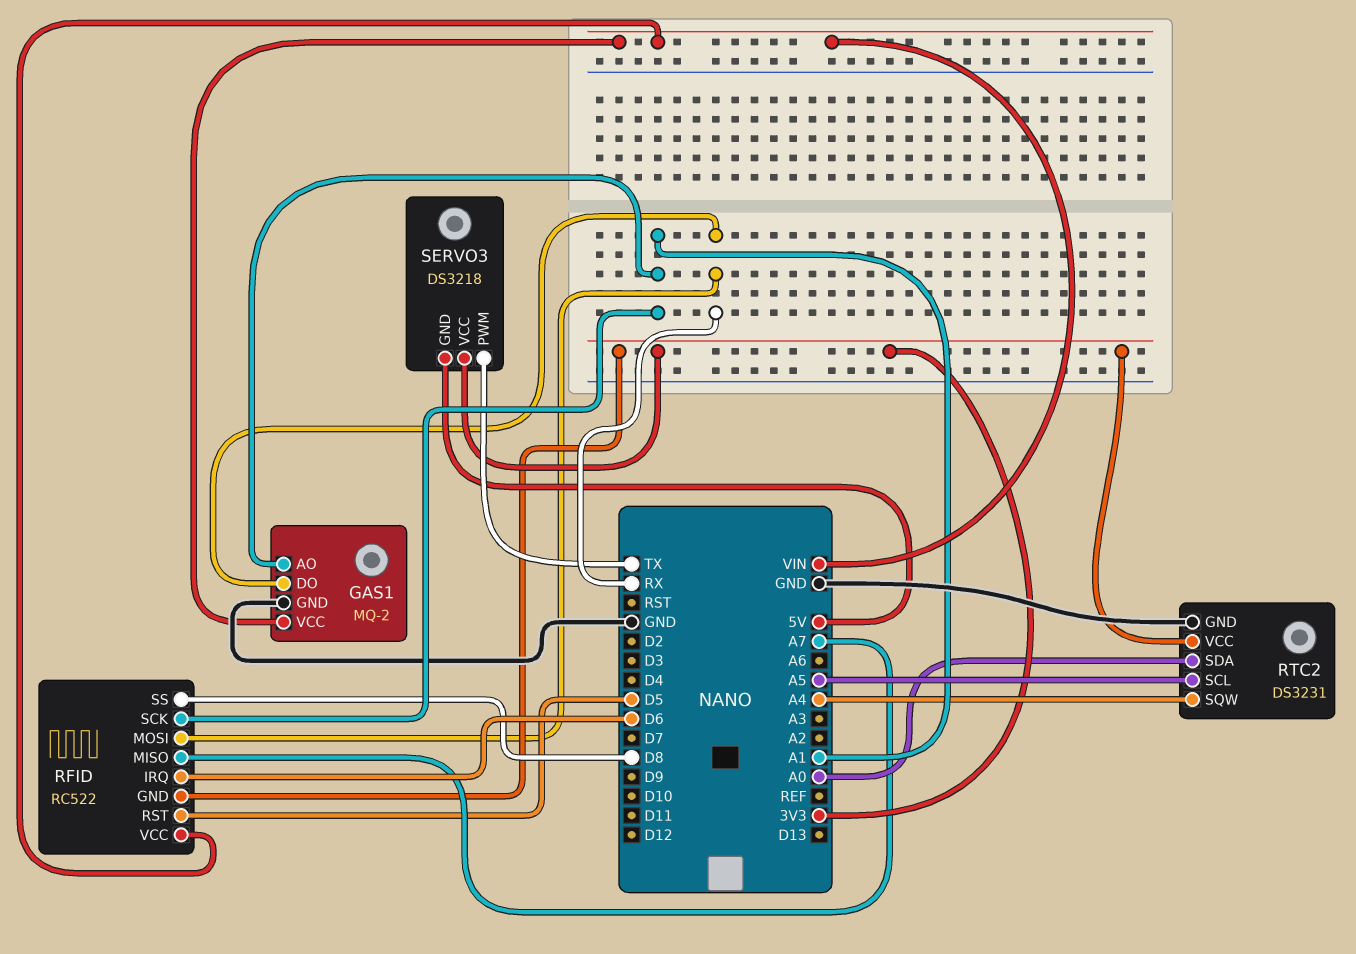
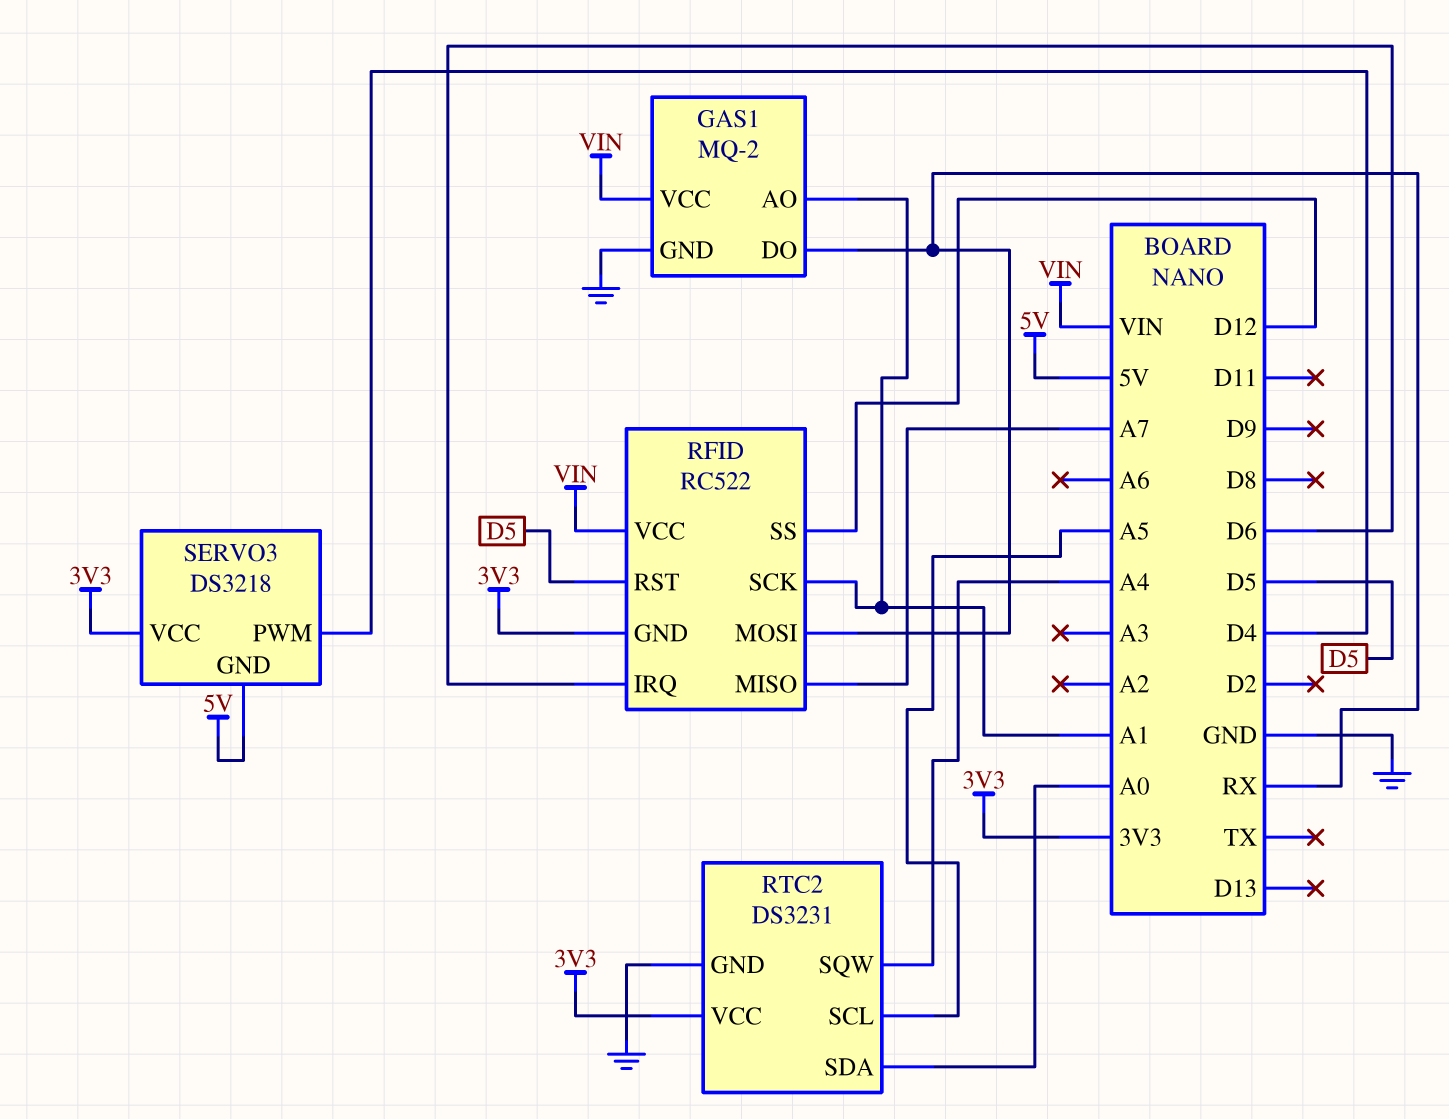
RFID pin SS: D8 -> D12
SERVO3 pin PWM: TX -> D4

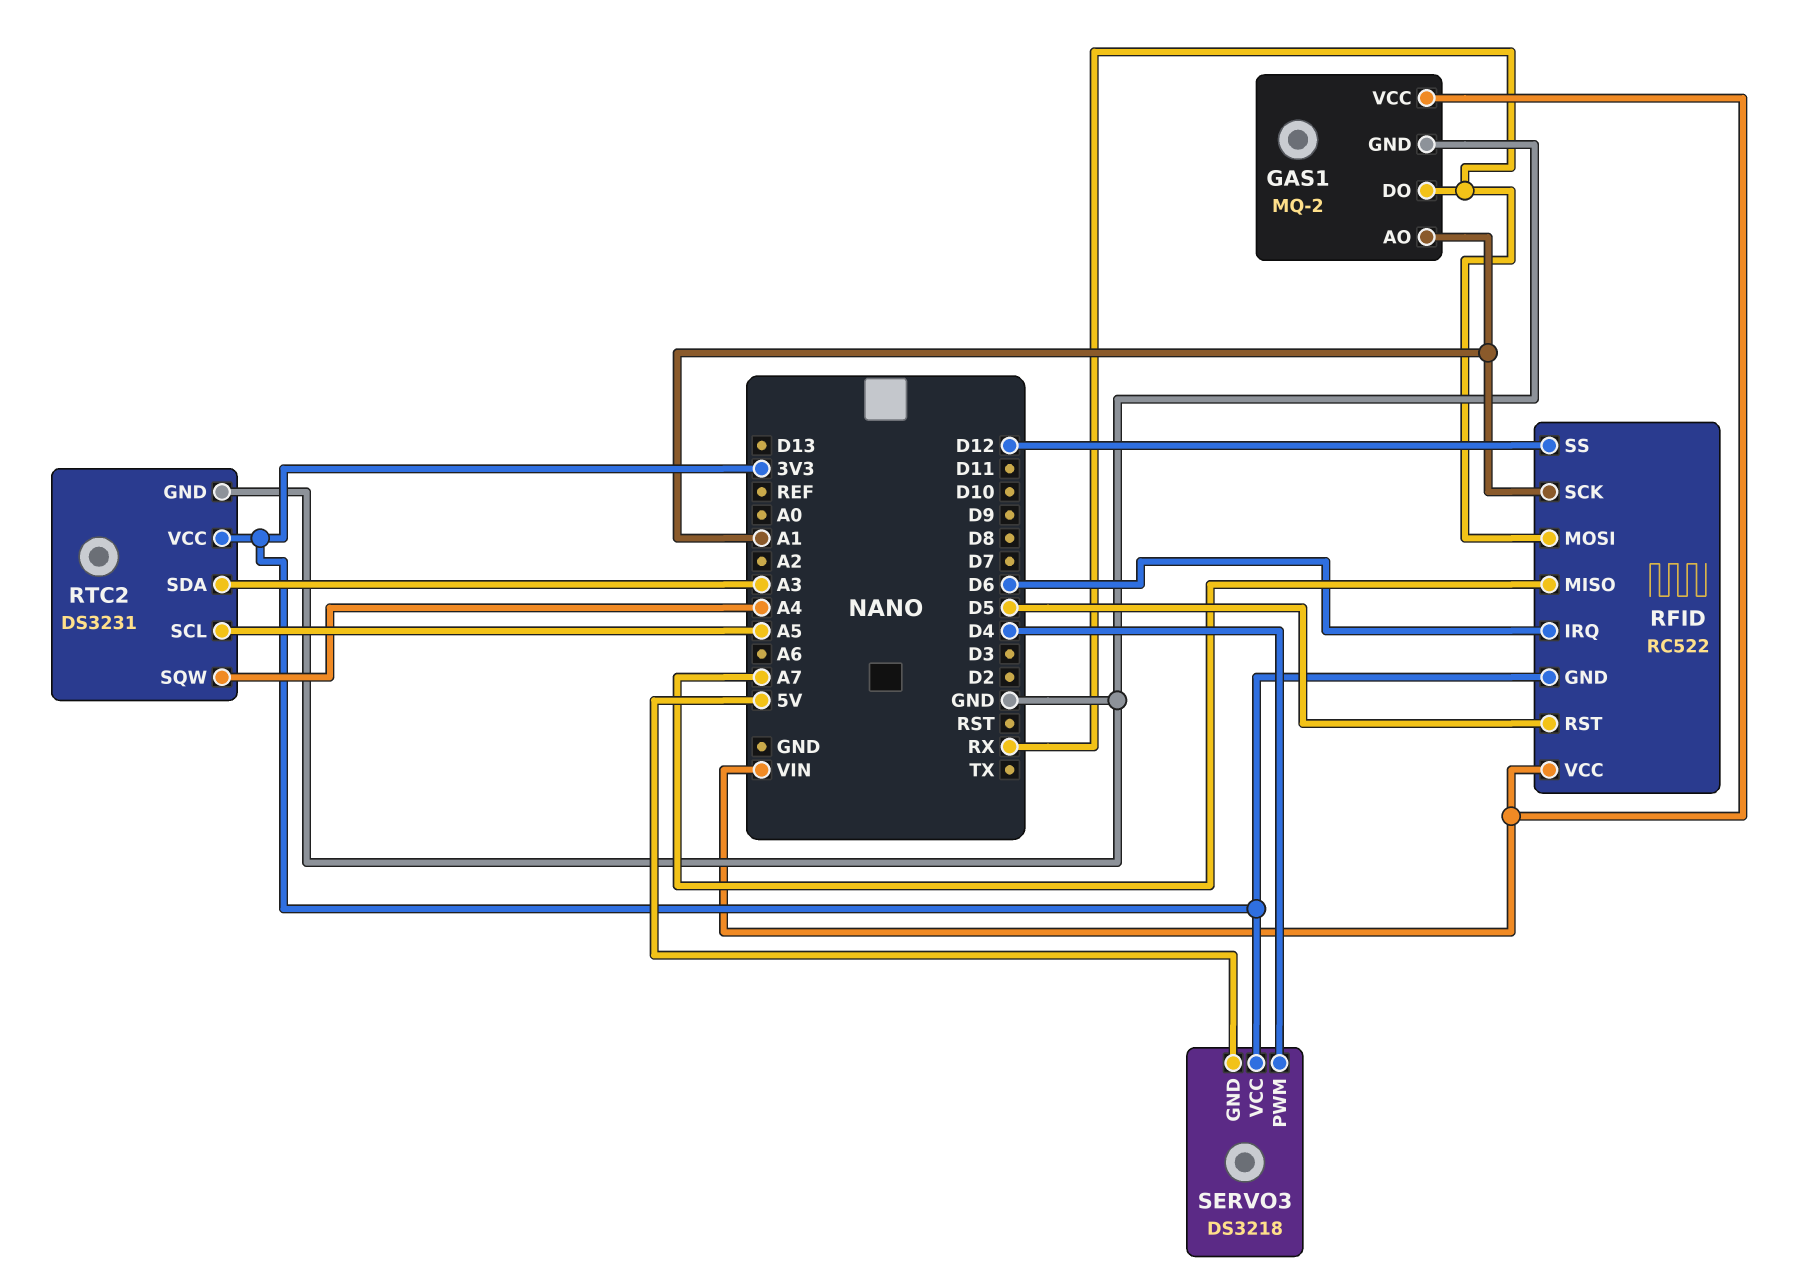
RTC2 pin SDA: A0 -> A3

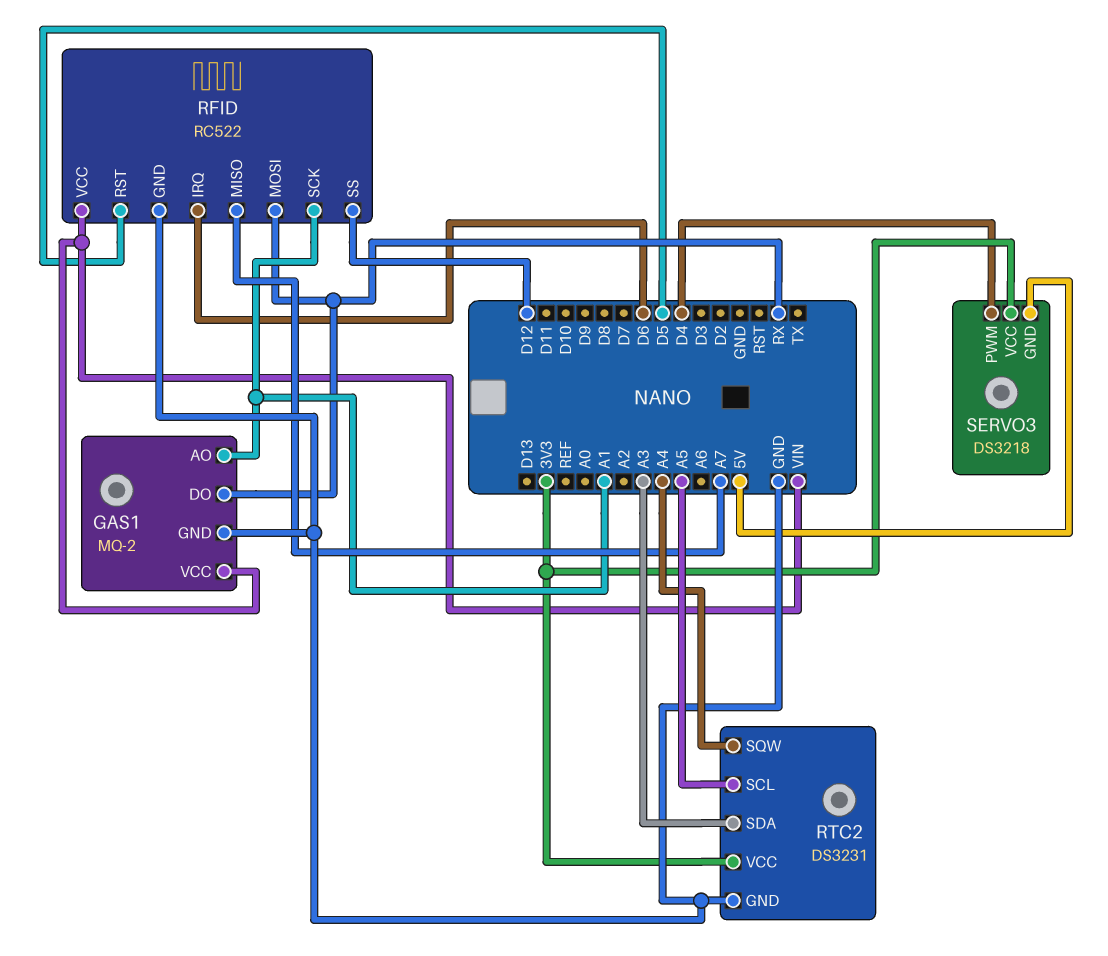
RFID pin GND: 3V3 -> GND

